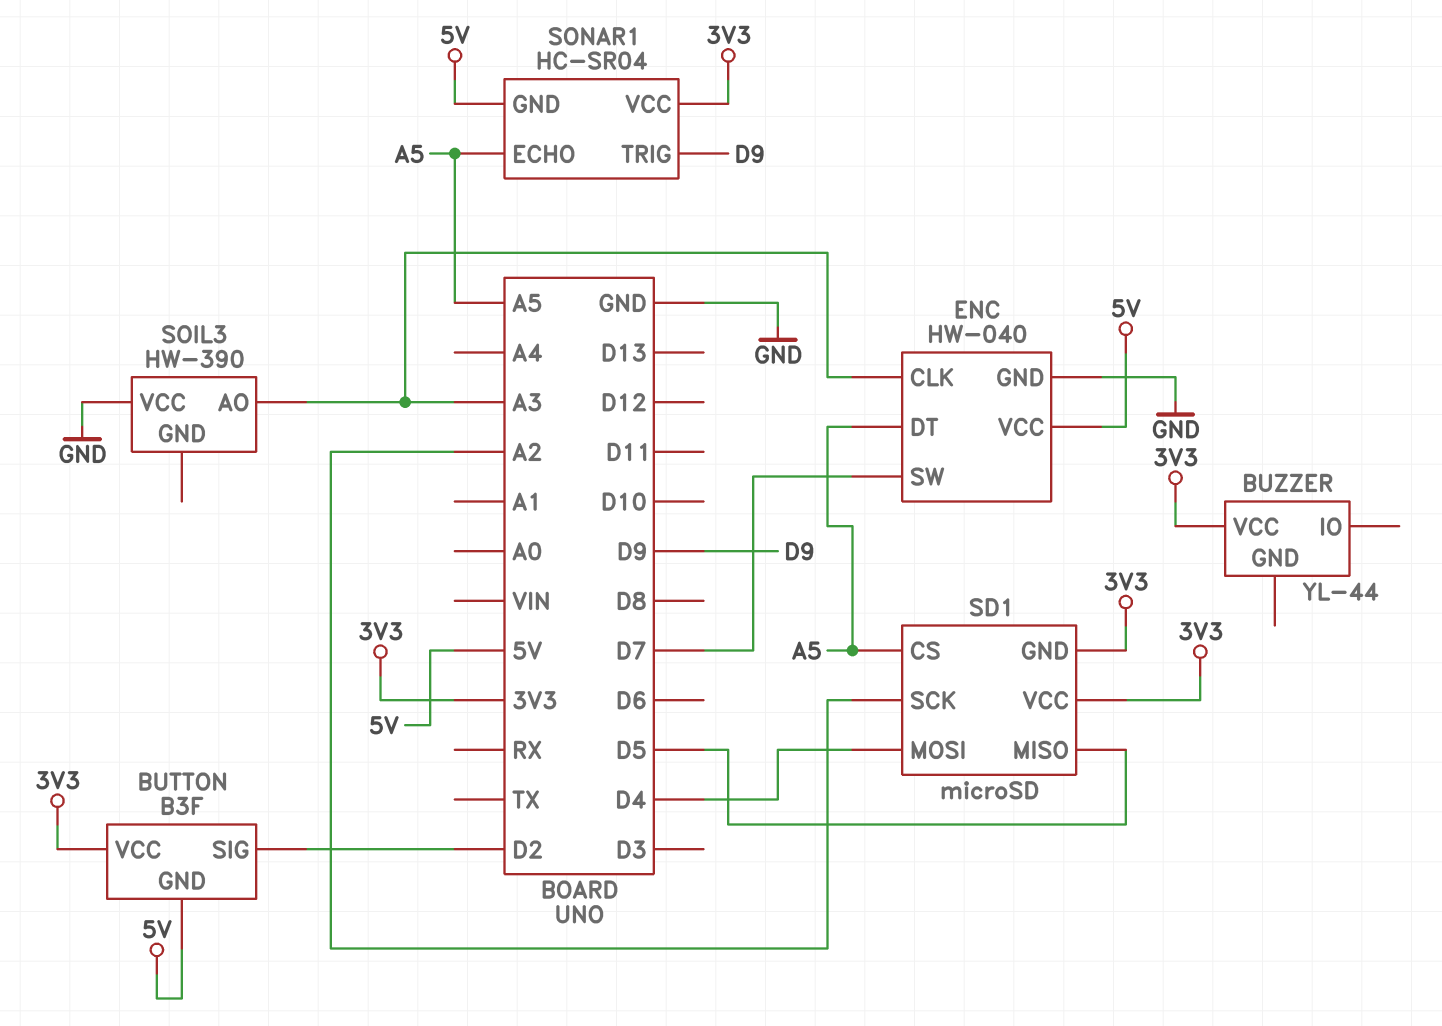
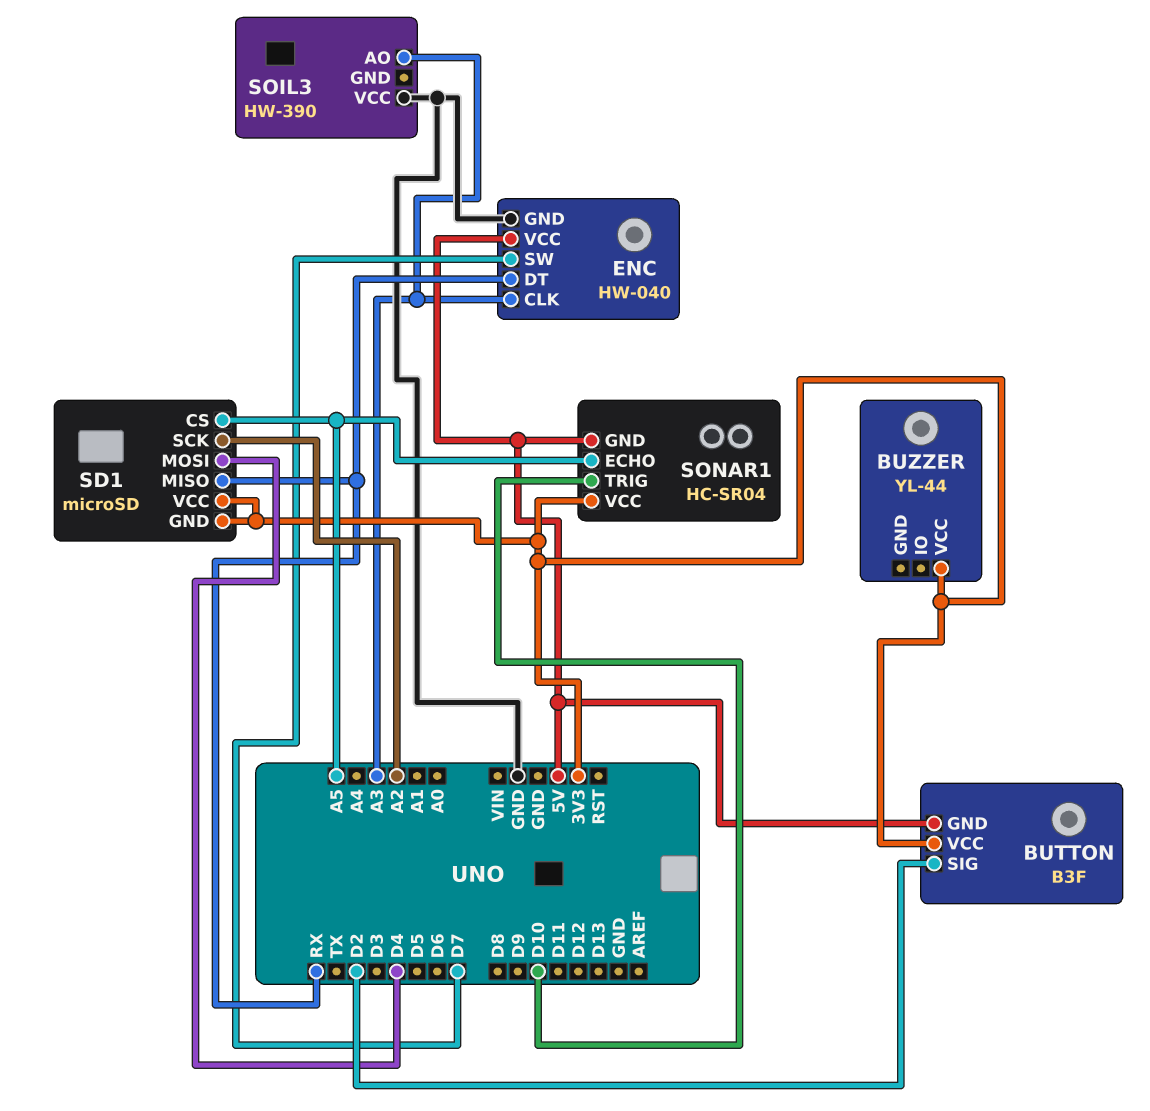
ENC pin DT: A5 -> RX
SD1 pin MISO: D5 -> RX
SONAR1 pin TRIG: D9 -> D10

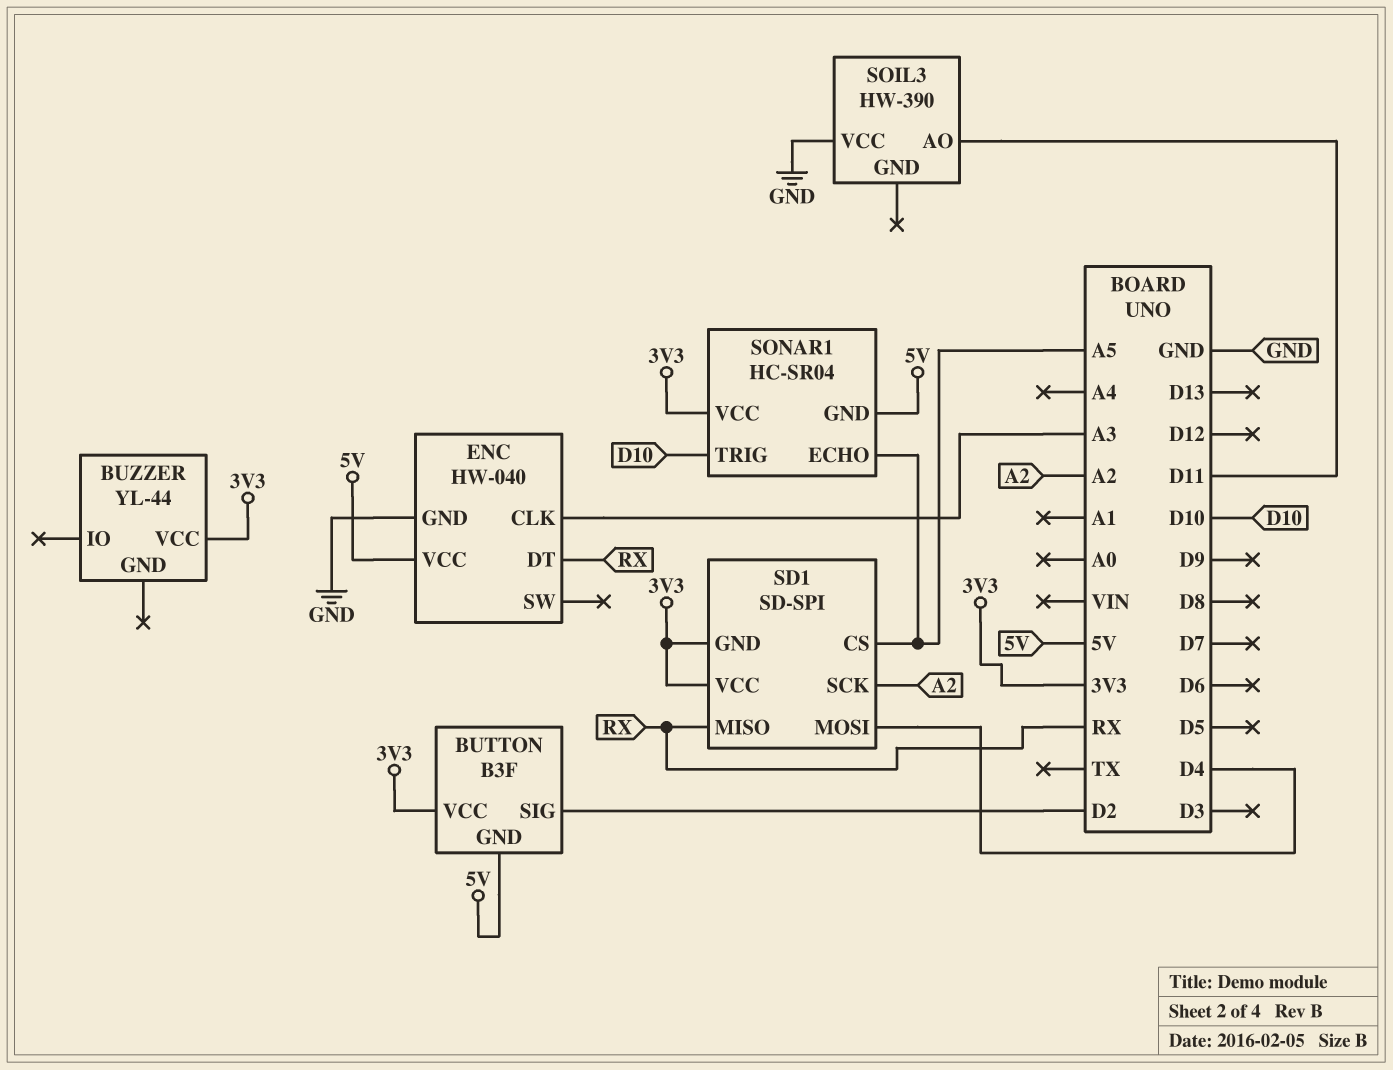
ENC pin SW: D7 -> none
SD1: microSD -> SD-SPI
SOIL3 pin AO: A3 -> D11

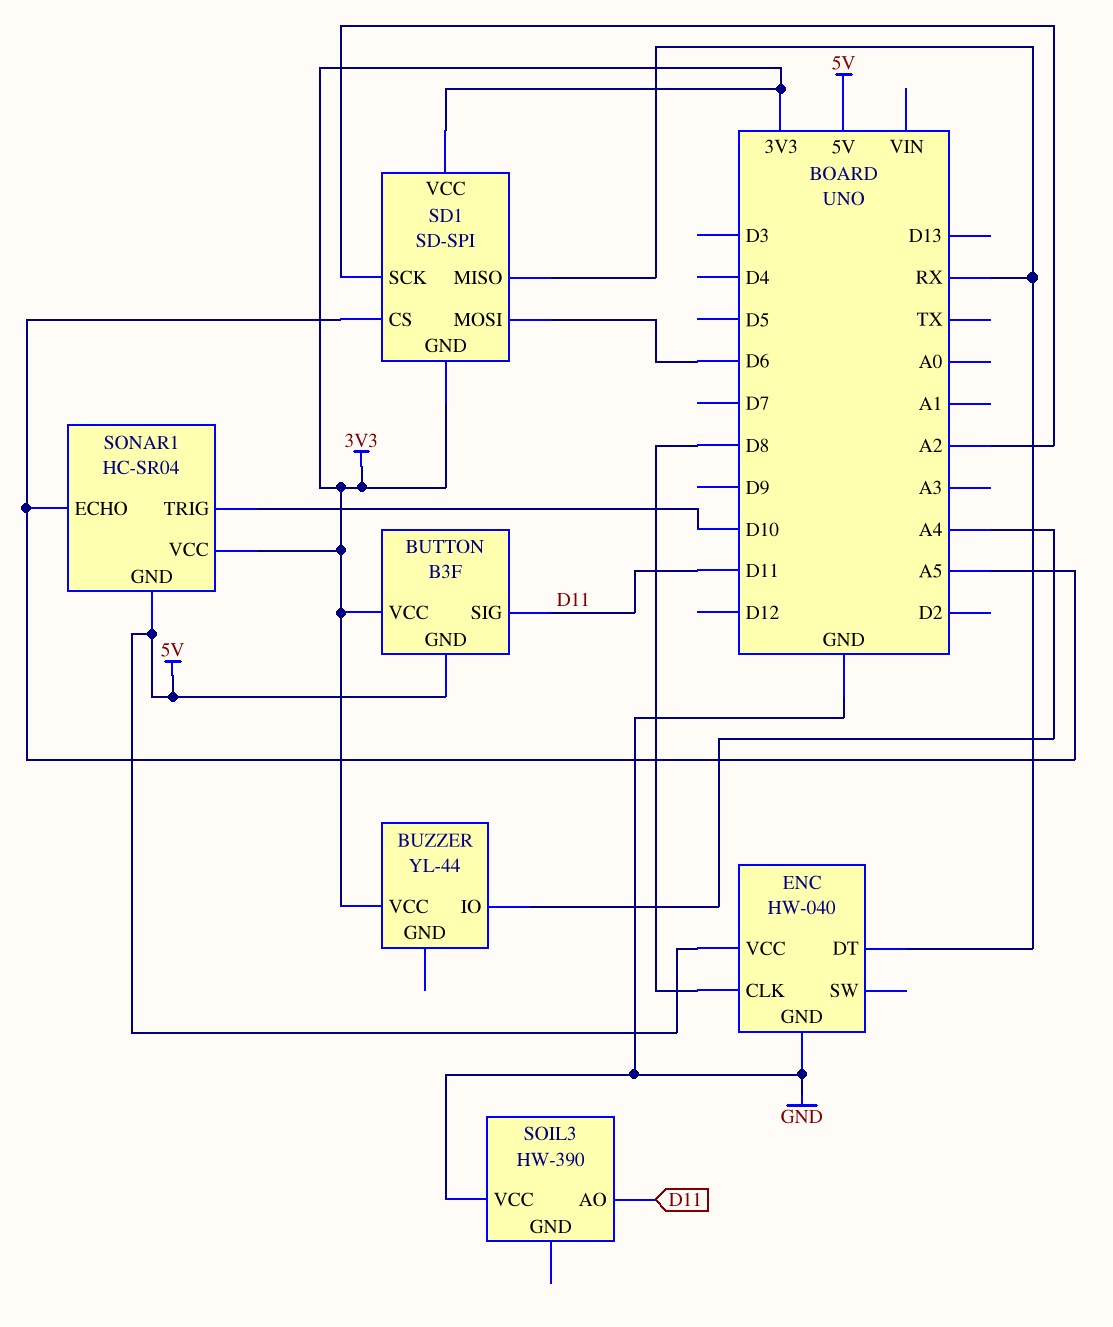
BUTTON pin SIG: D2 -> D11
BUZZER pin IO: none -> A4
ENC pin CLK: A3 -> D8
SD1 pin MOSI: D4 -> D6

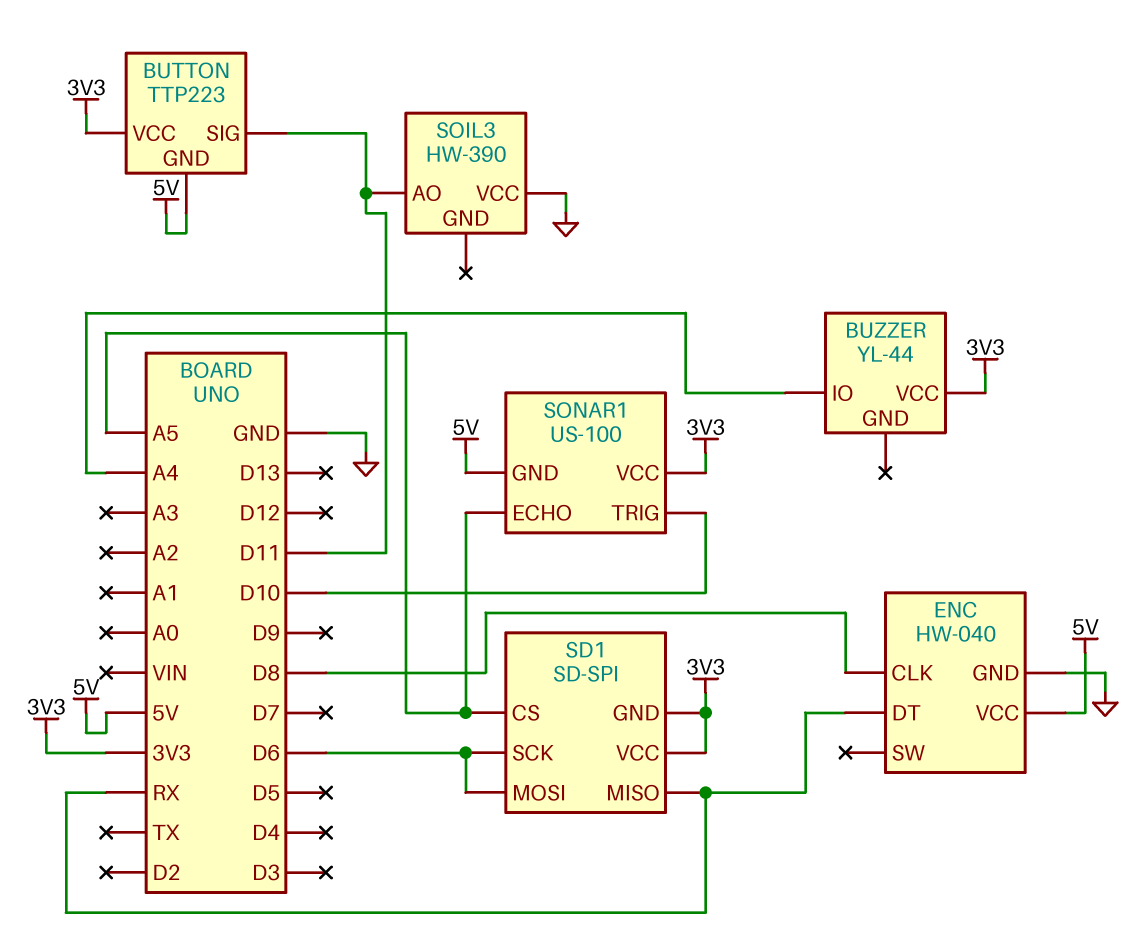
BUTTON: B3F -> TTP223
SD1 pin SCK: A2 -> D6
SONAR1: HC-SR04 -> US-100

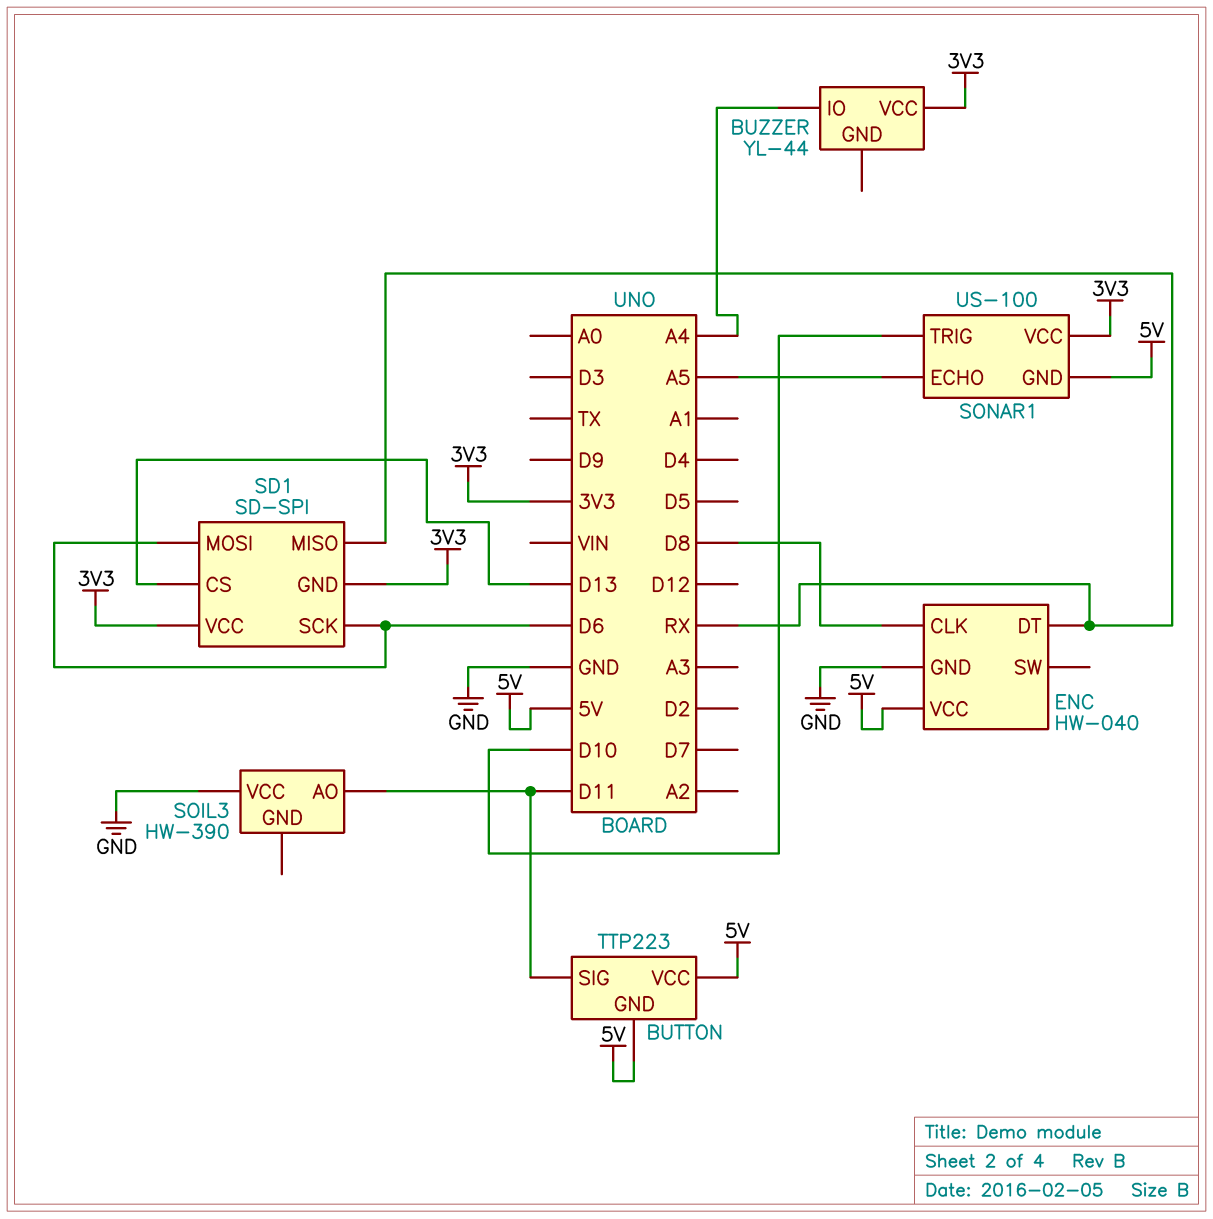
BUTTON pin VCC: 3V3 -> 5V
SD1 pin CS: A5 -> D13

